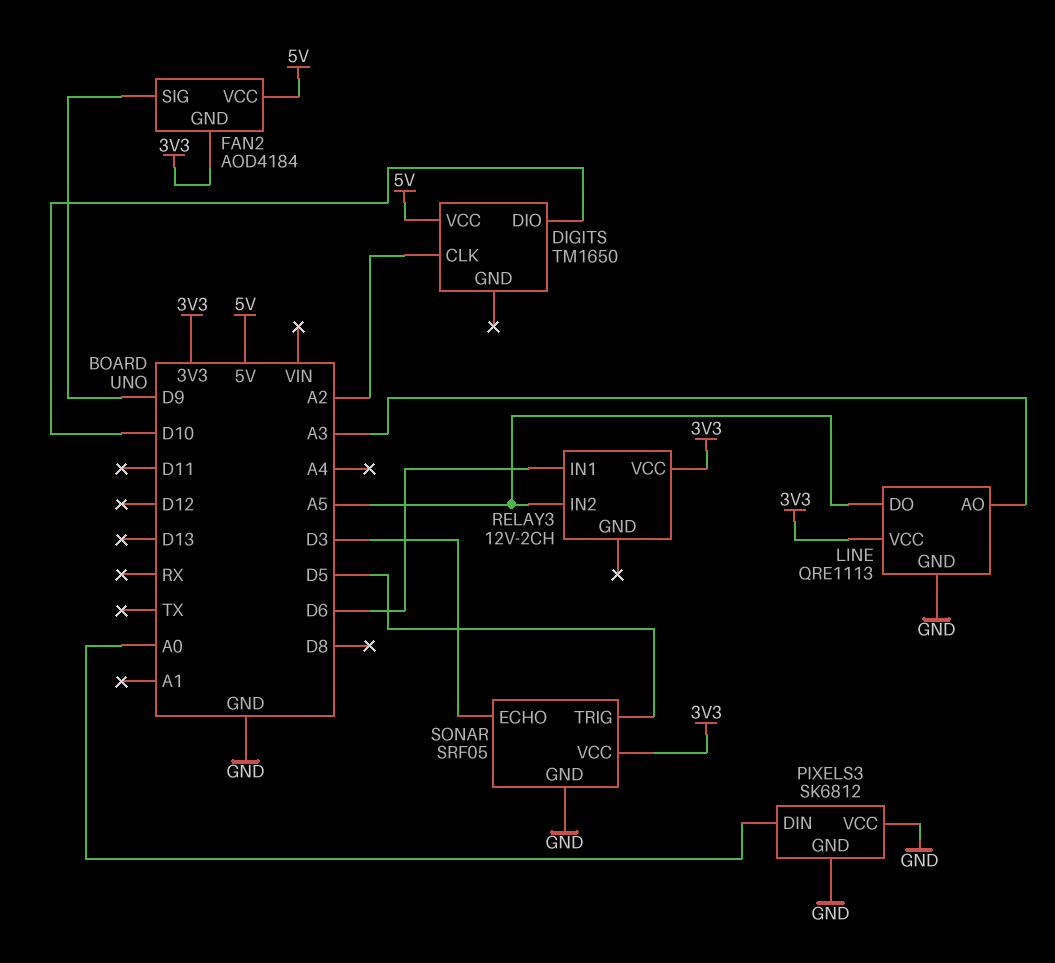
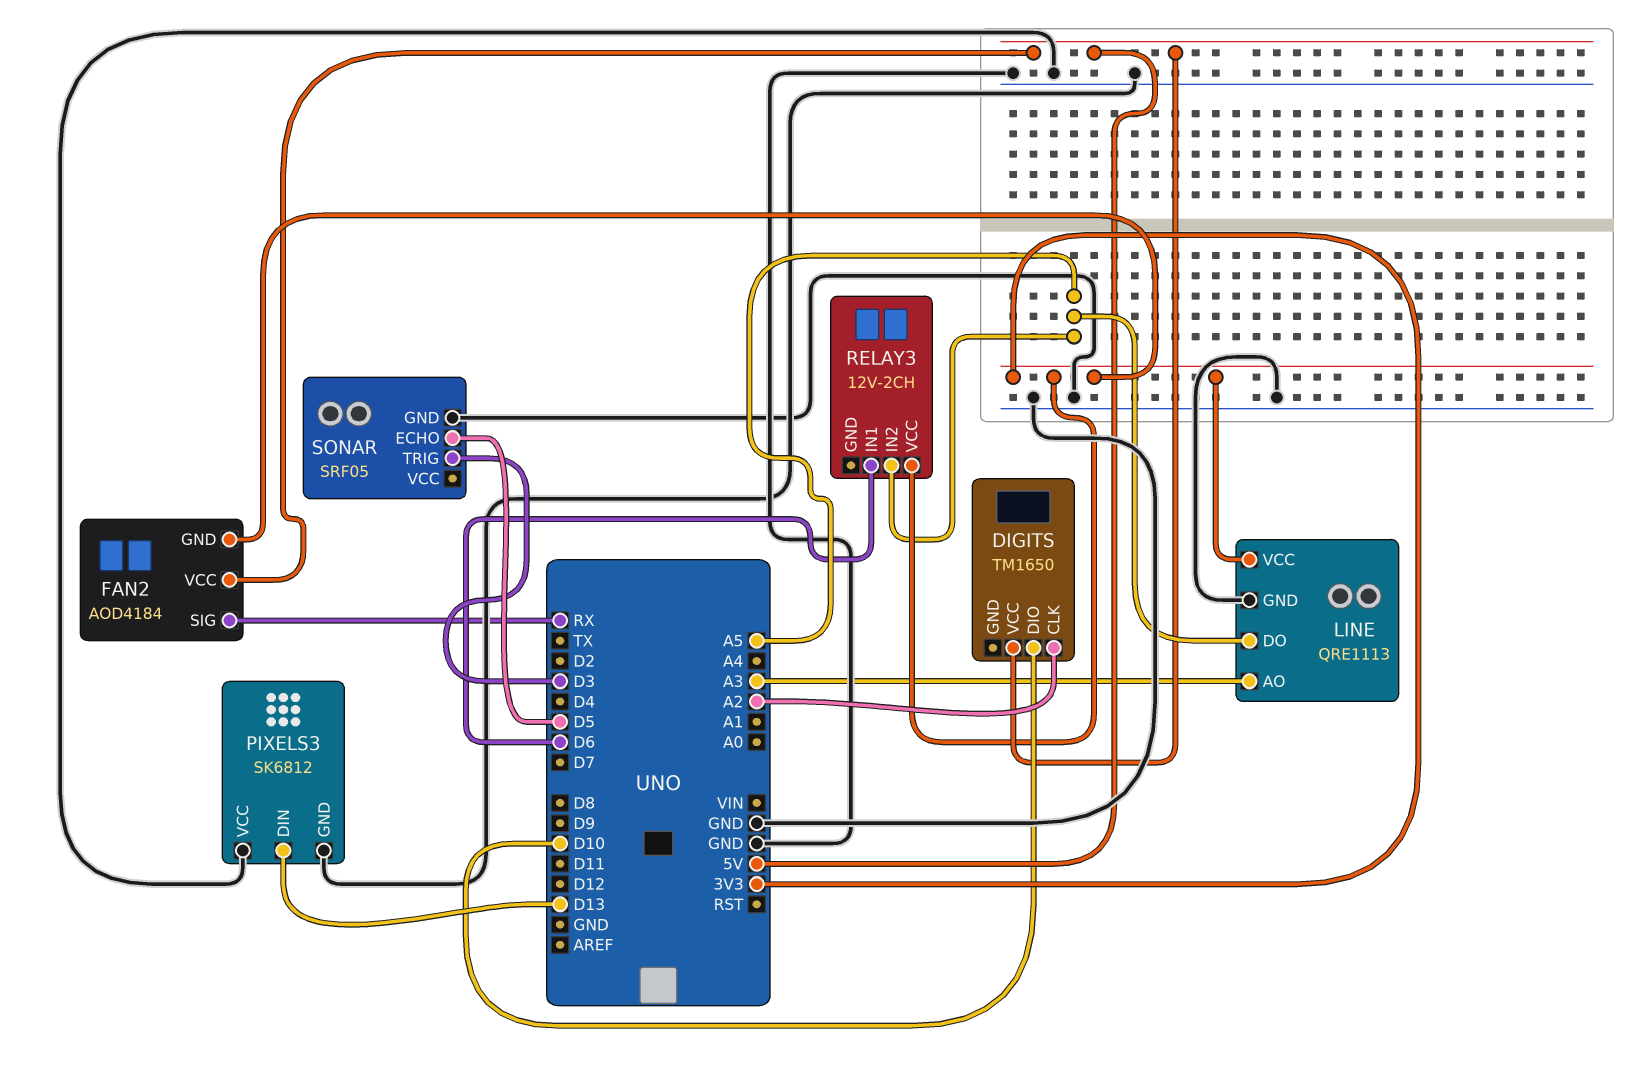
FAN2 pin SIG: D9 -> RX
PIXELS3 pin DIN: A0 -> D13
SONAR pin ECHO: D3 -> D5
SONAR pin TRIG: D5 -> D3
SONAR pin VCC: 3V3 -> none

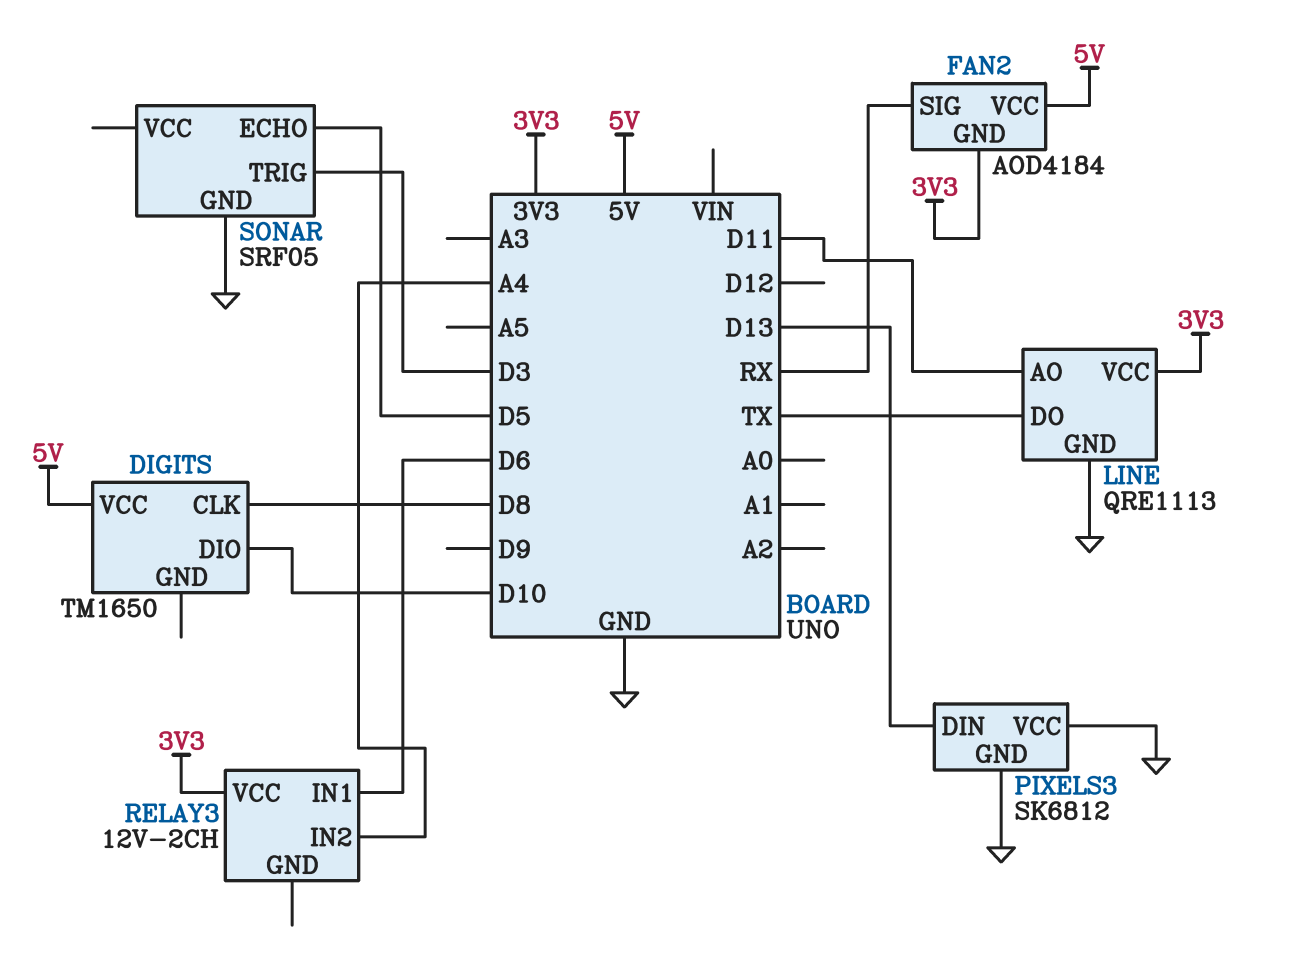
DIGITS pin CLK: A2 -> D8
LINE pin AO: A3 -> D11
LINE pin DO: A5 -> TX
RELAY3 pin IN2: A5 -> A4

